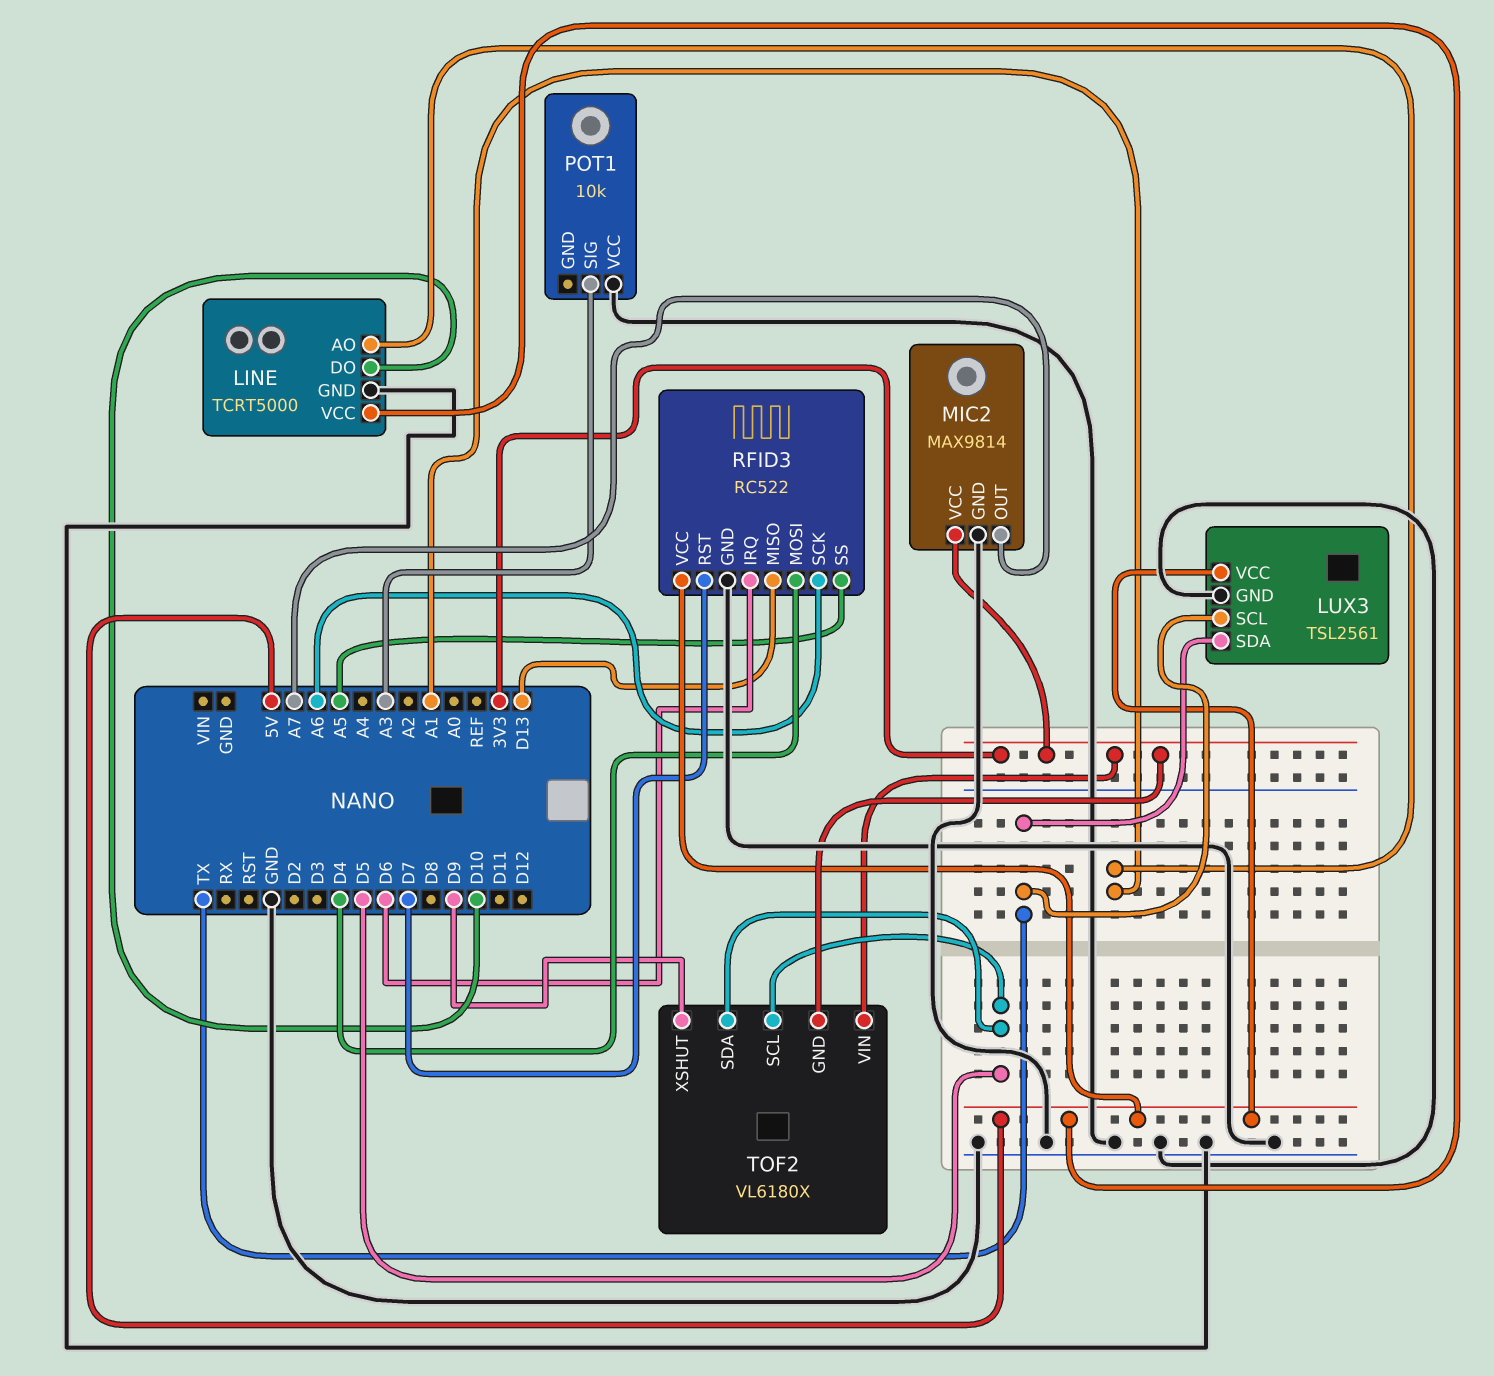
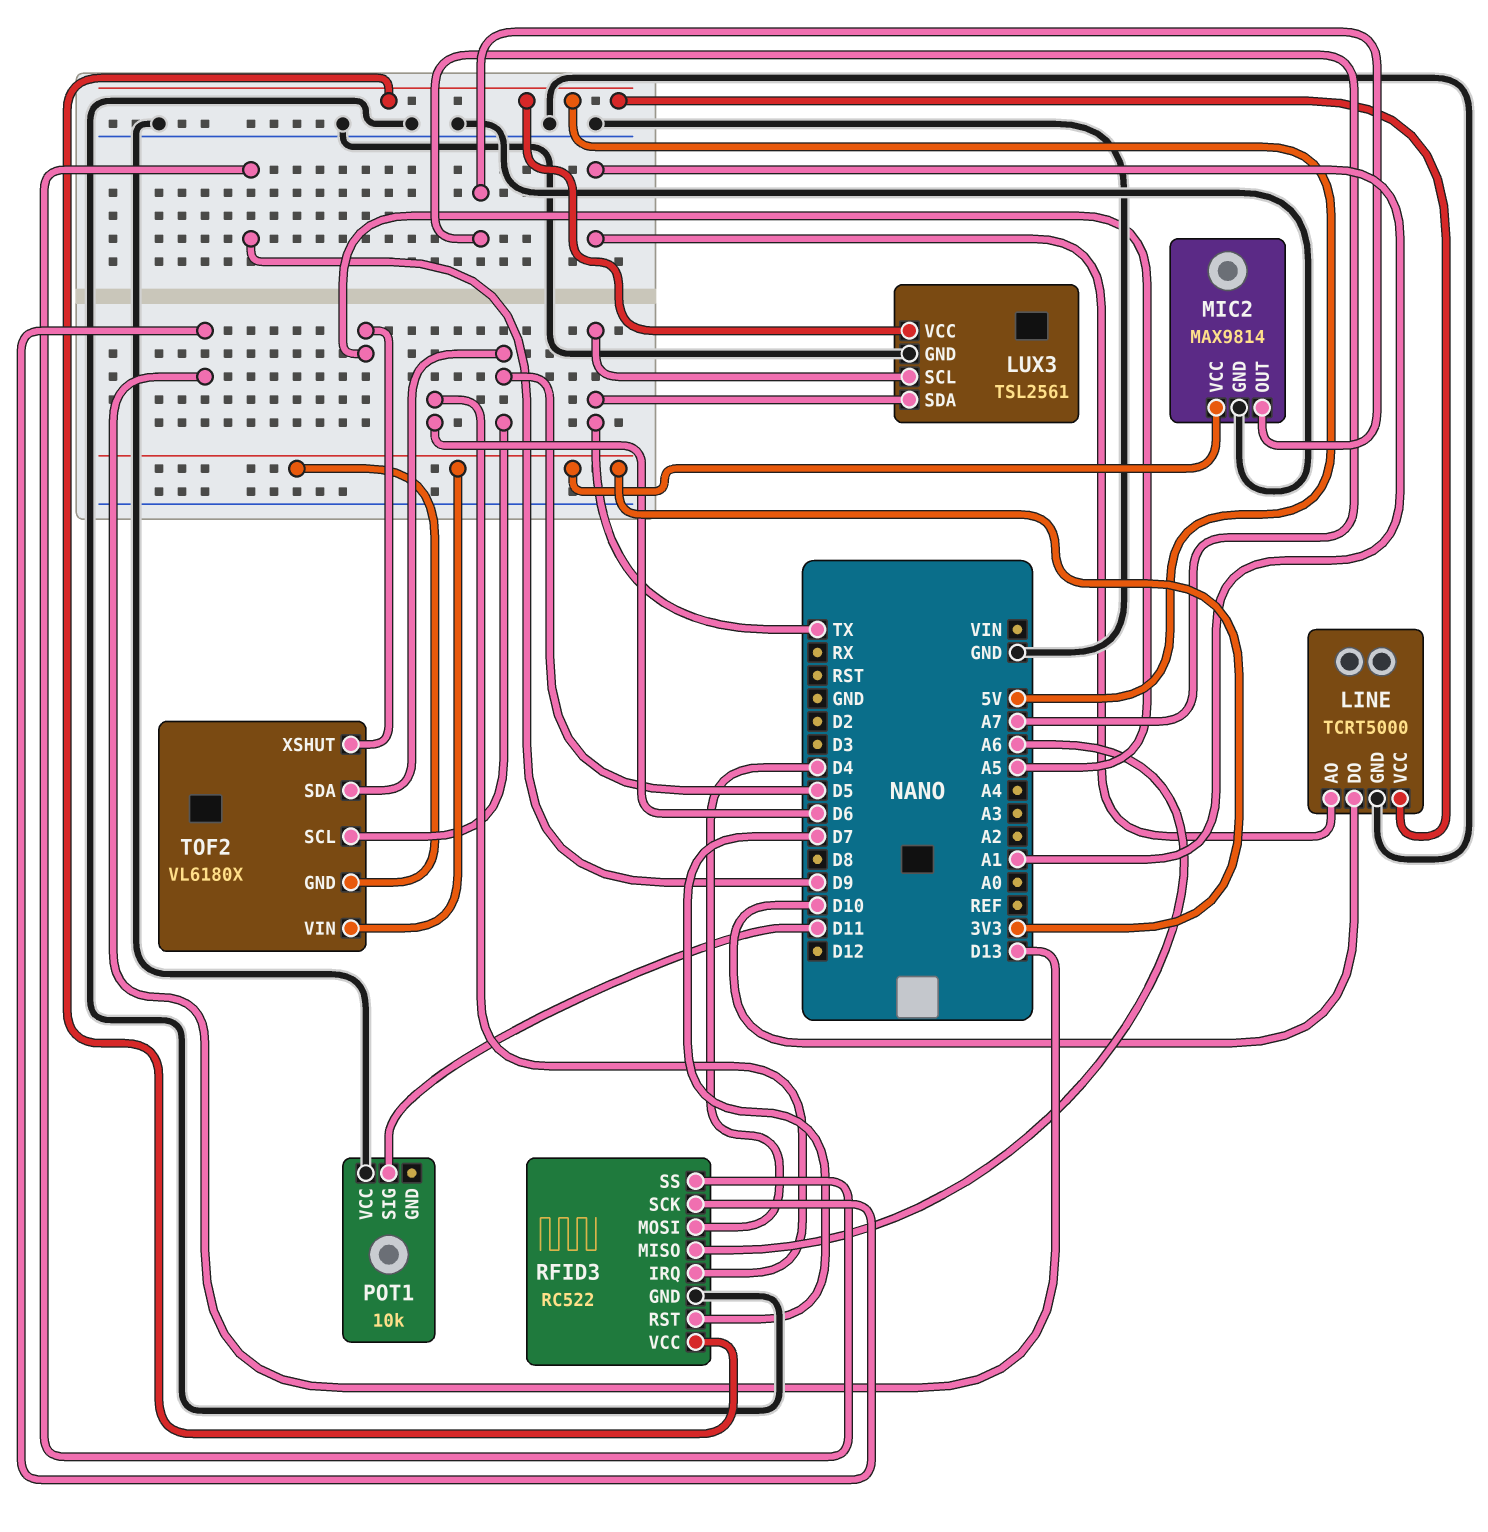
POT1 pin SIG: A3 -> D11
RFID3 pin MISO: D13 -> A6
RFID3 pin SCK: A6 -> D13
RFID3 pin SS: A5 -> D9
TOF2 pin XSHUT: D9 -> A5

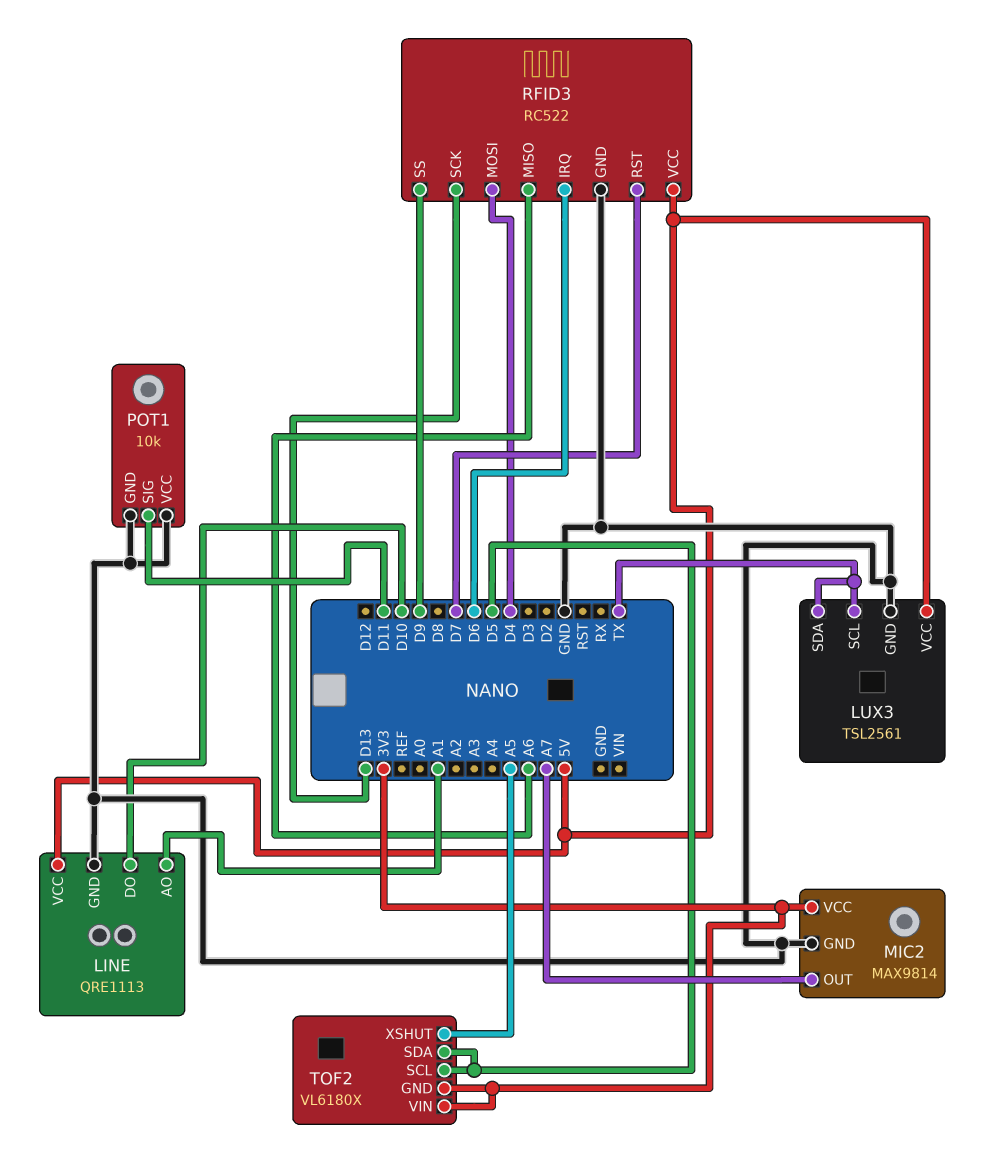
LINE: TCRT5000 -> QRE1113
POT1 pin GND: none -> GND

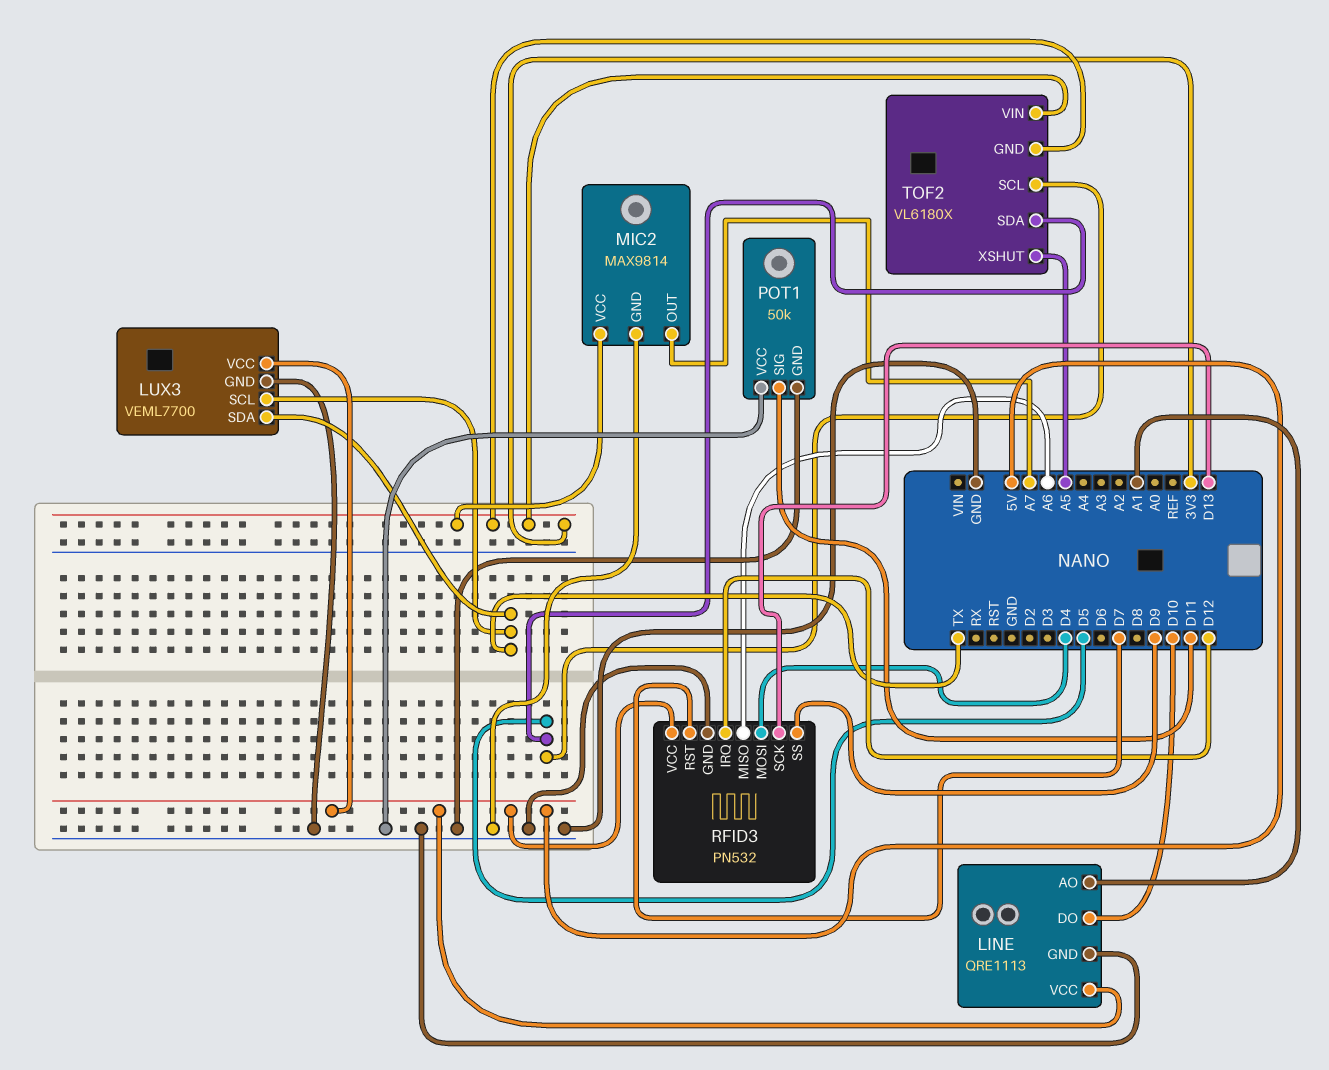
LUX3: TSL2561 -> VEML7700
POT1: 10k -> 50k
RFID3: RC522 -> PN532
RFID3 pin IRQ: D6 -> D12

